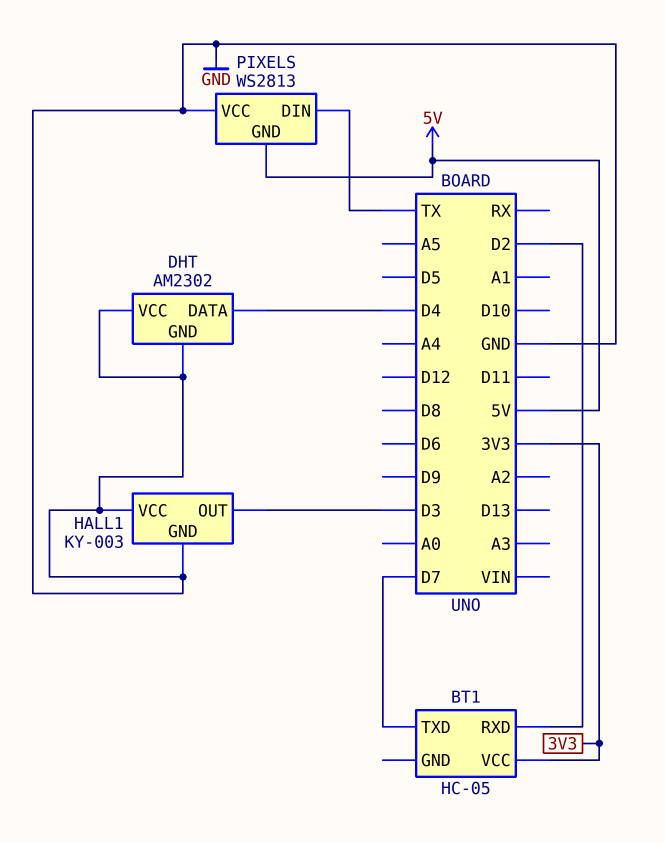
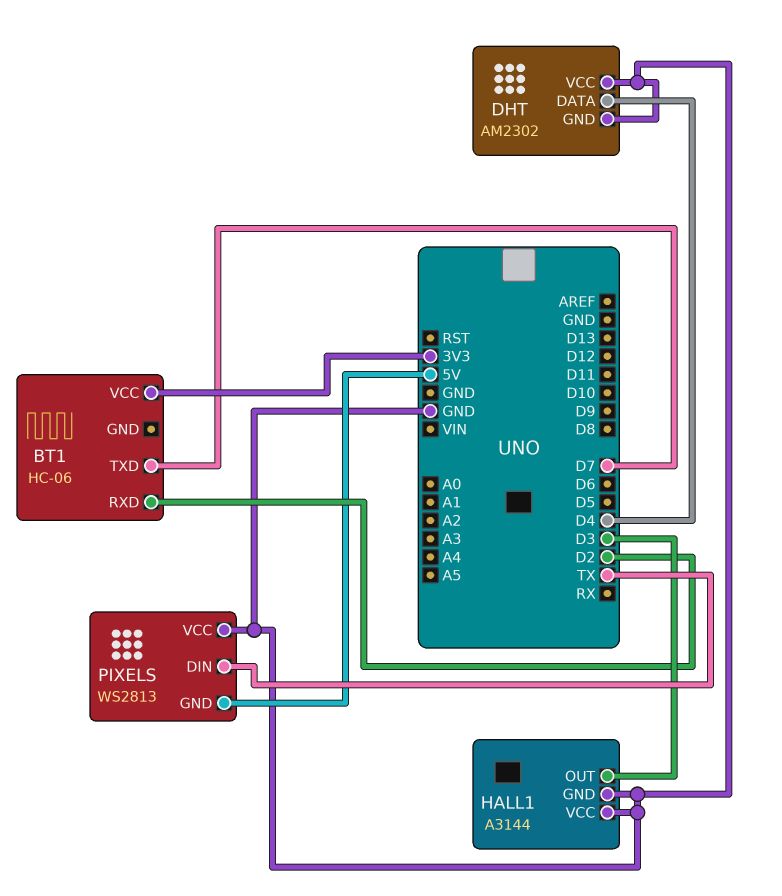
BT1: HC-05 -> HC-06
HALL1: KY-003 -> A3144

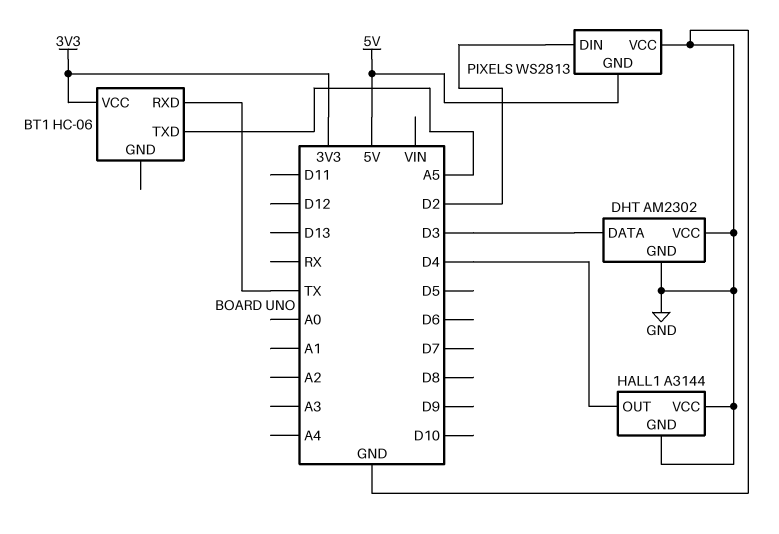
BT1 pin RXD: D2 -> TX
BT1 pin TXD: D7 -> A5
DHT pin DATA: D4 -> D3
HALL1 pin OUT: D3 -> D4
PIXELS pin DIN: TX -> D2

